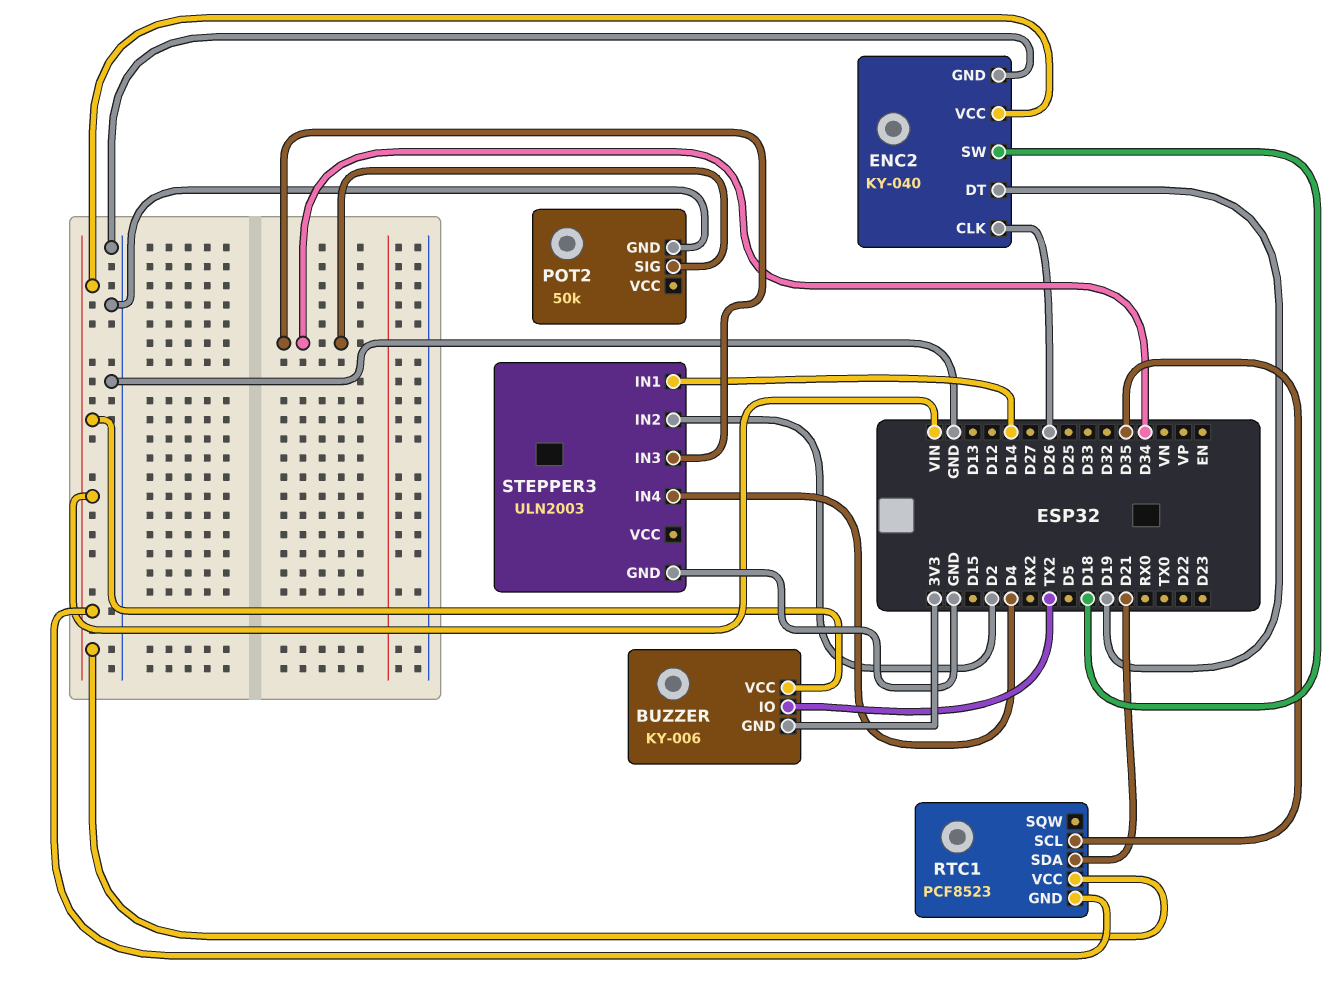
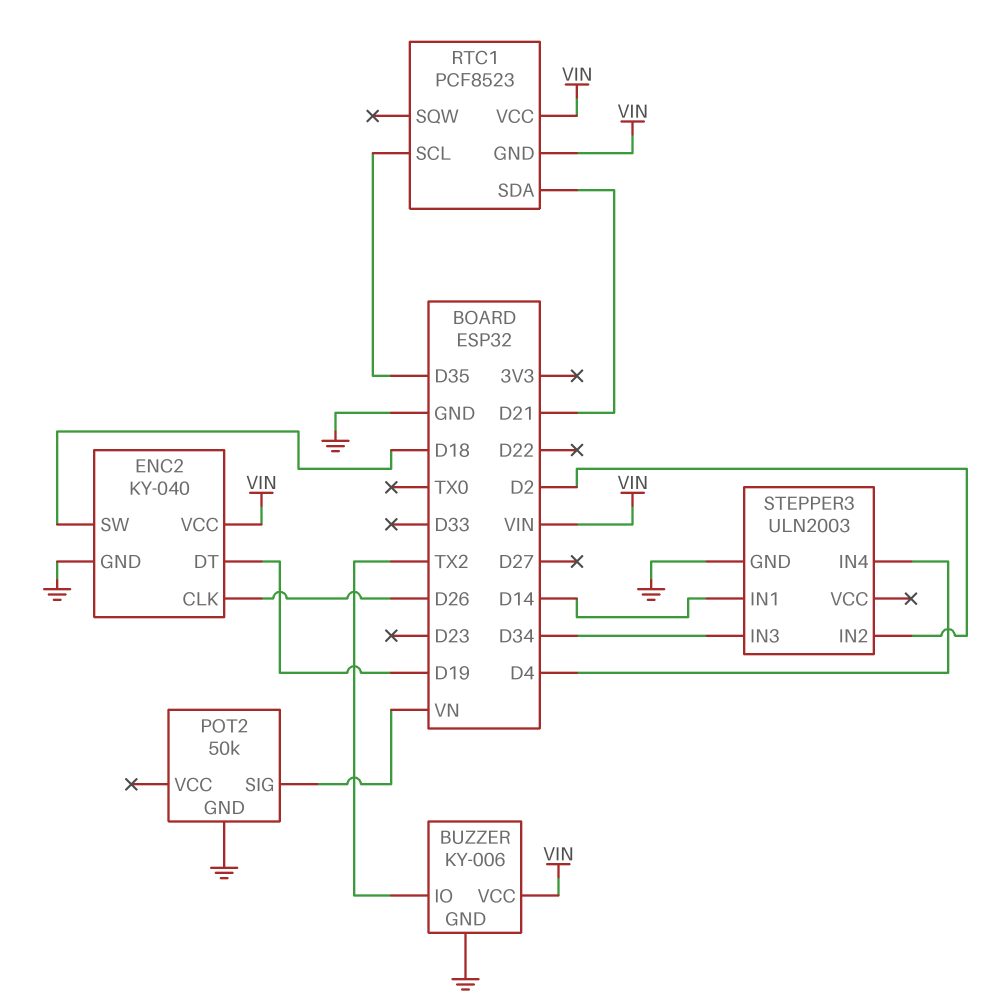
BUZZER pin GND: 3V3 -> GND
POT2 pin SIG: D34 -> VN

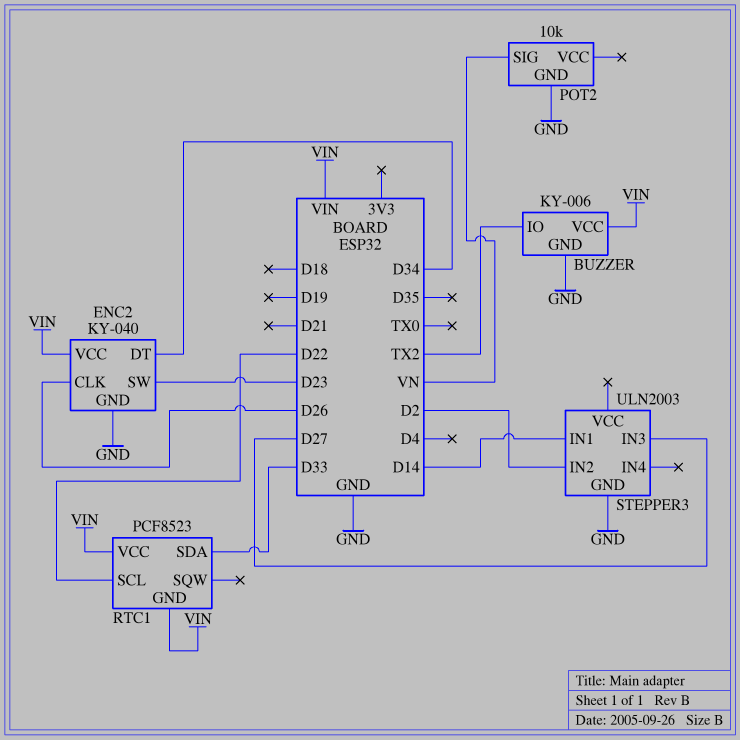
ENC2 pin DT: D19 -> D34
ENC2 pin SW: D18 -> D23
POT2: 50k -> 10k
RTC1 pin SCL: D35 -> D22
RTC1 pin SDA: D21 -> D33
STEPPER3 pin IN3: D34 -> D27
STEPPER3 pin IN4: D4 -> none

